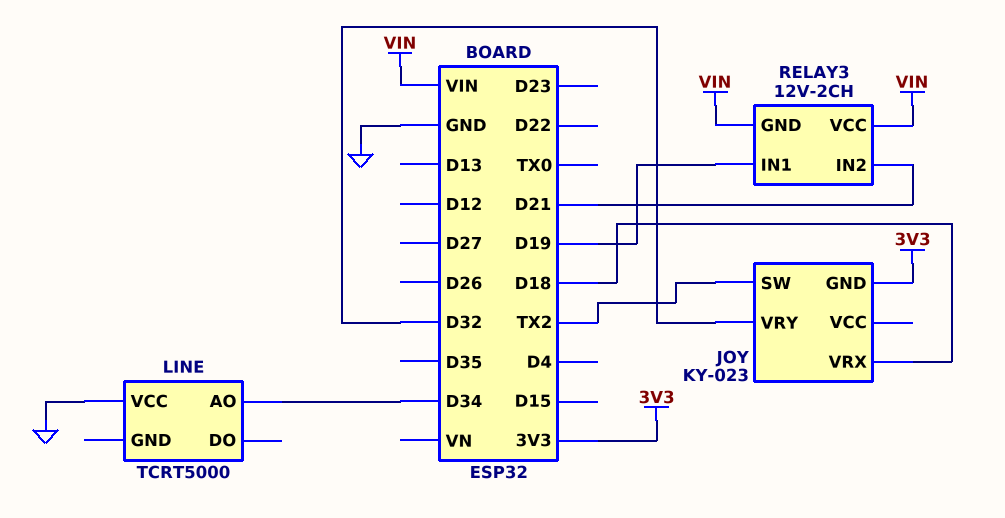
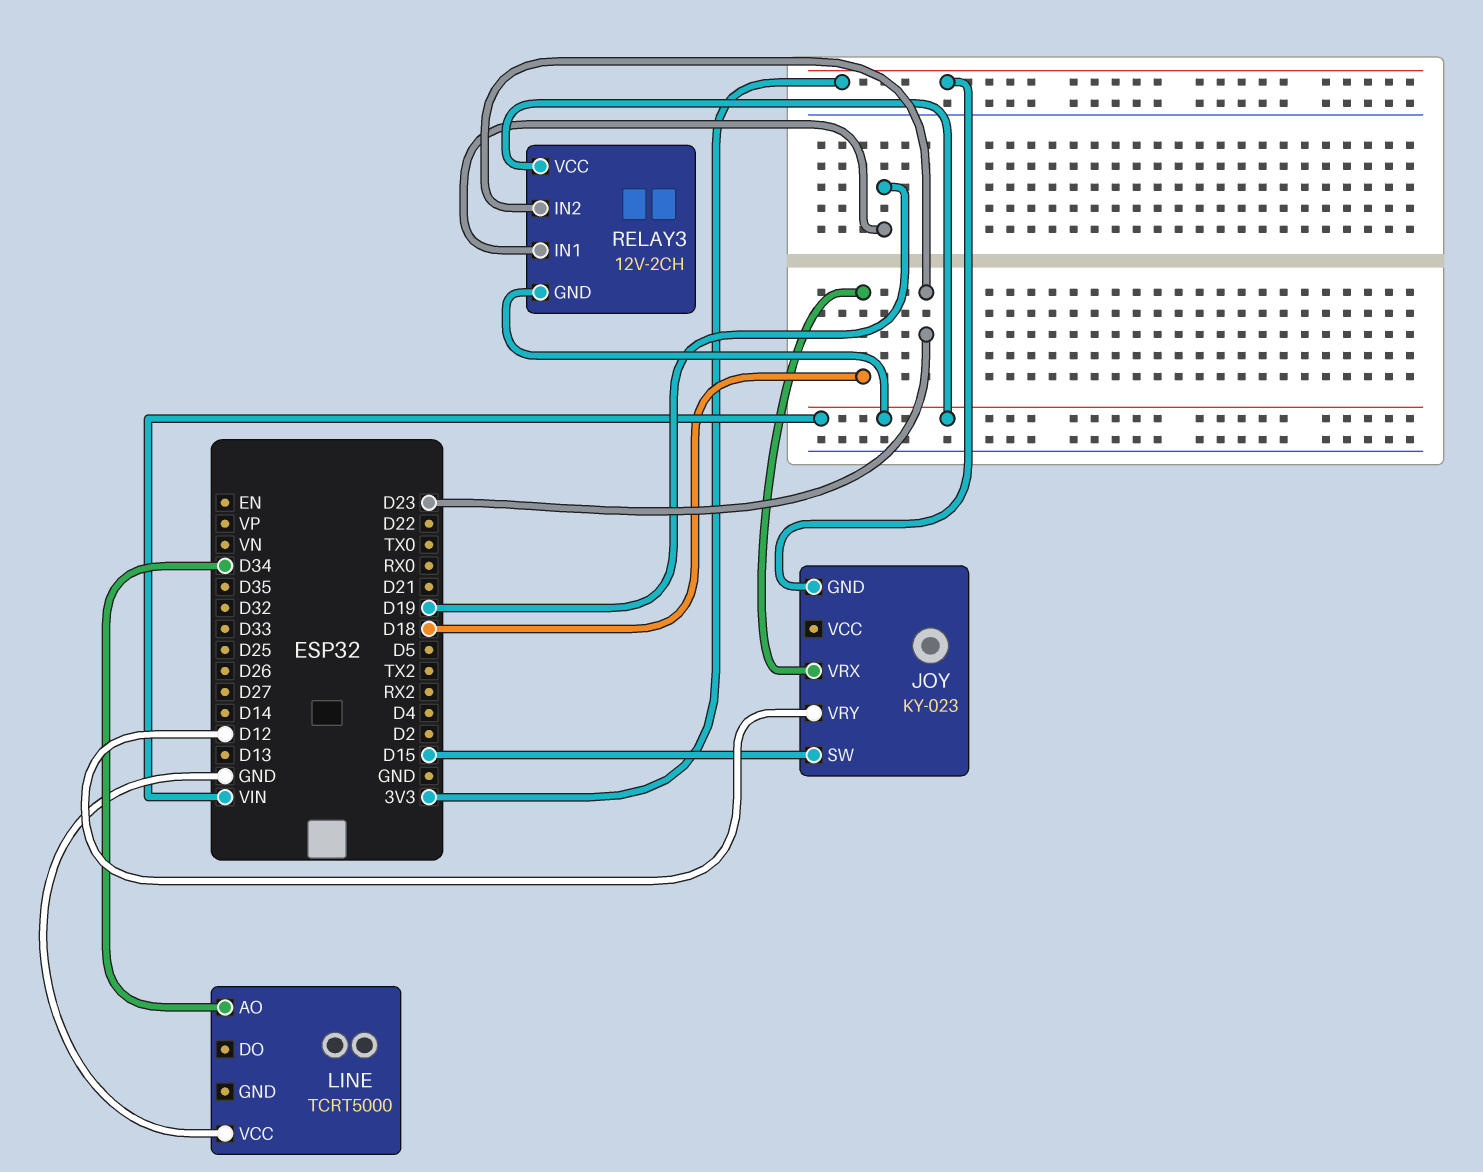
JOY pin SW: TX2 -> D15
JOY pin VRY: D32 -> D12
RELAY3 pin IN2: D21 -> D23

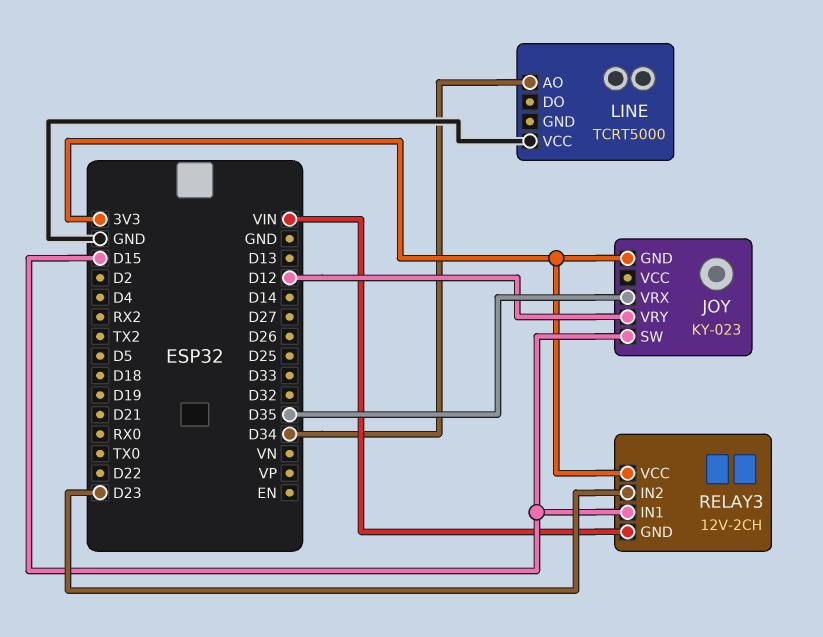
JOY pin VRX: D18 -> D35
RELAY3 pin IN1: D19 -> D15
RELAY3 pin VCC: VIN -> 3V3

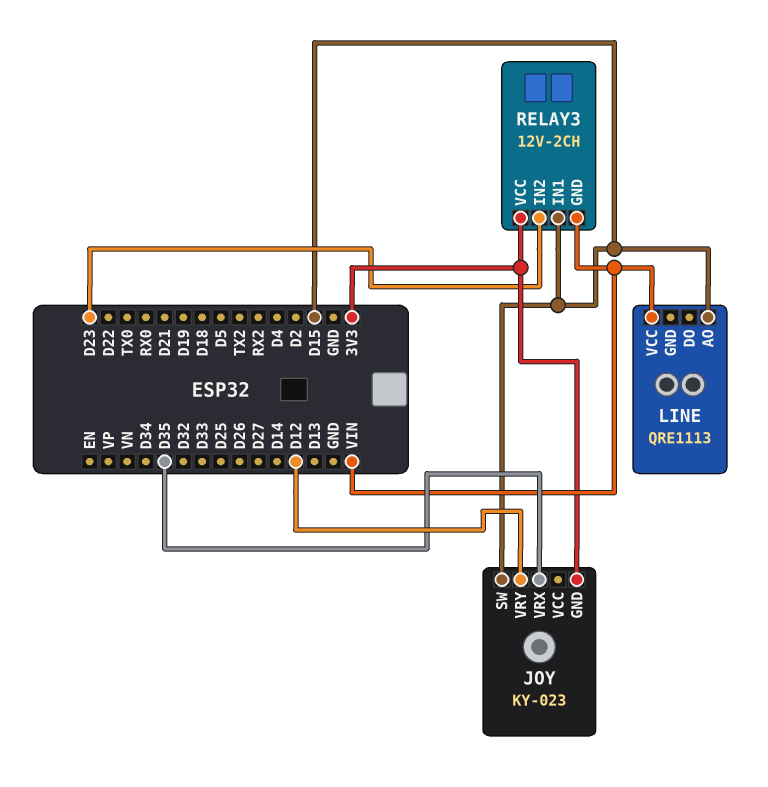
LINE: TCRT5000 -> QRE1113
LINE pin AO: D34 -> D15
LINE pin VCC: GND -> VIN

